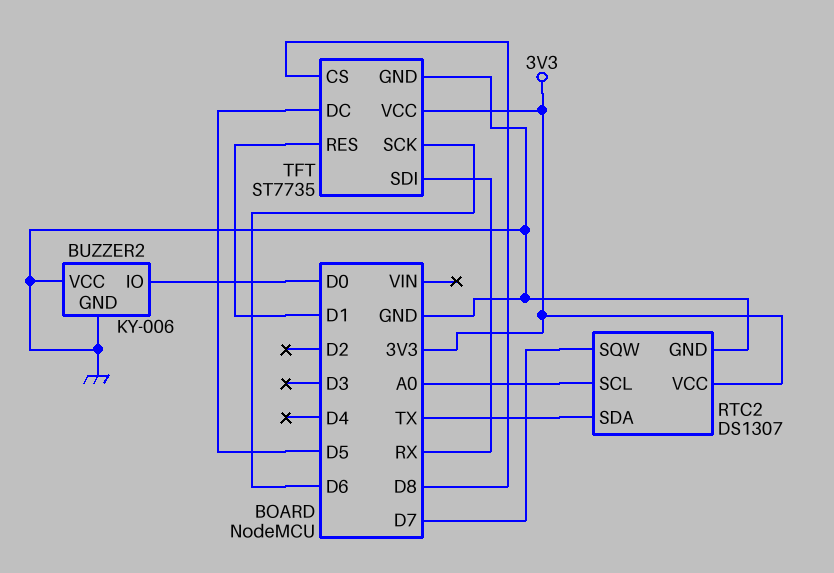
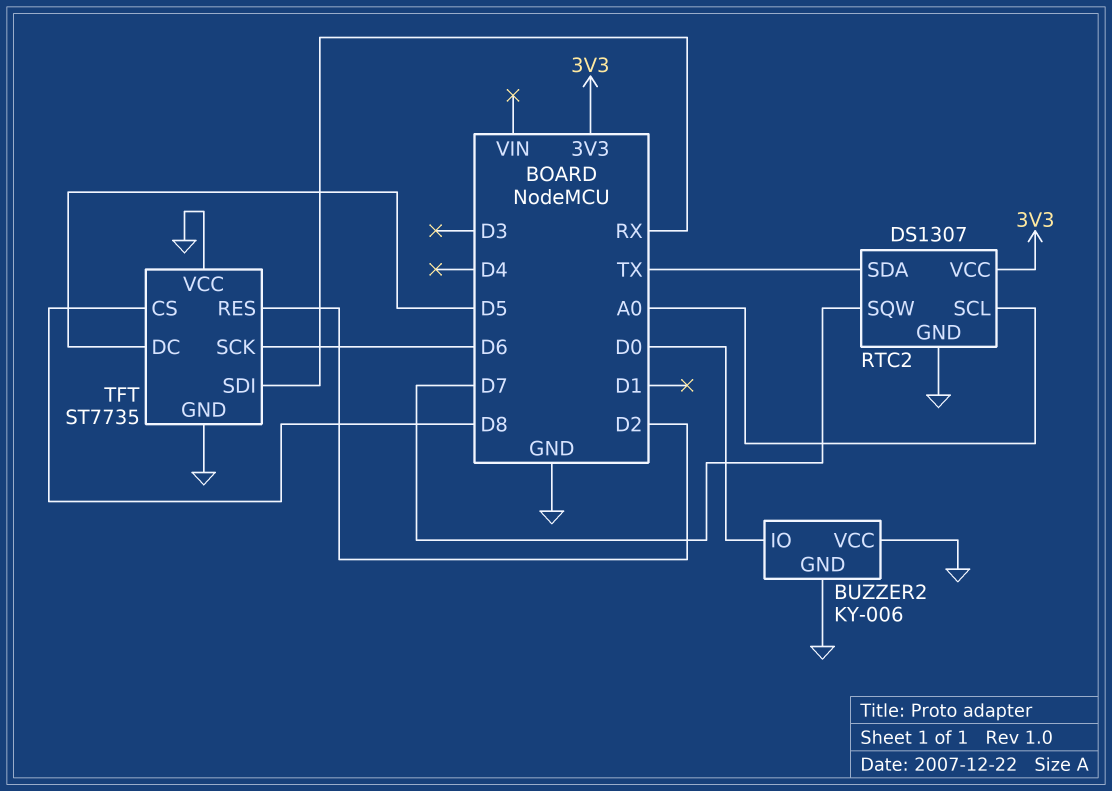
TFT pin RES: D1 -> D2
TFT pin VCC: 3V3 -> GND

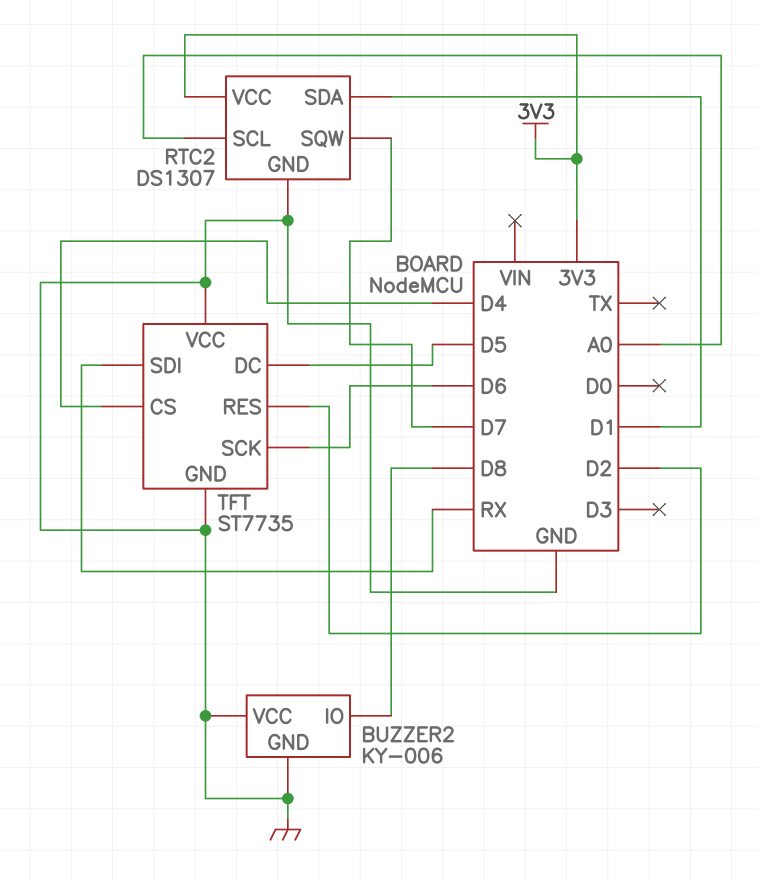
BUZZER2 pin IO: D0 -> D8
RTC2 pin SDA: TX -> D1
TFT pin CS: D8 -> D4

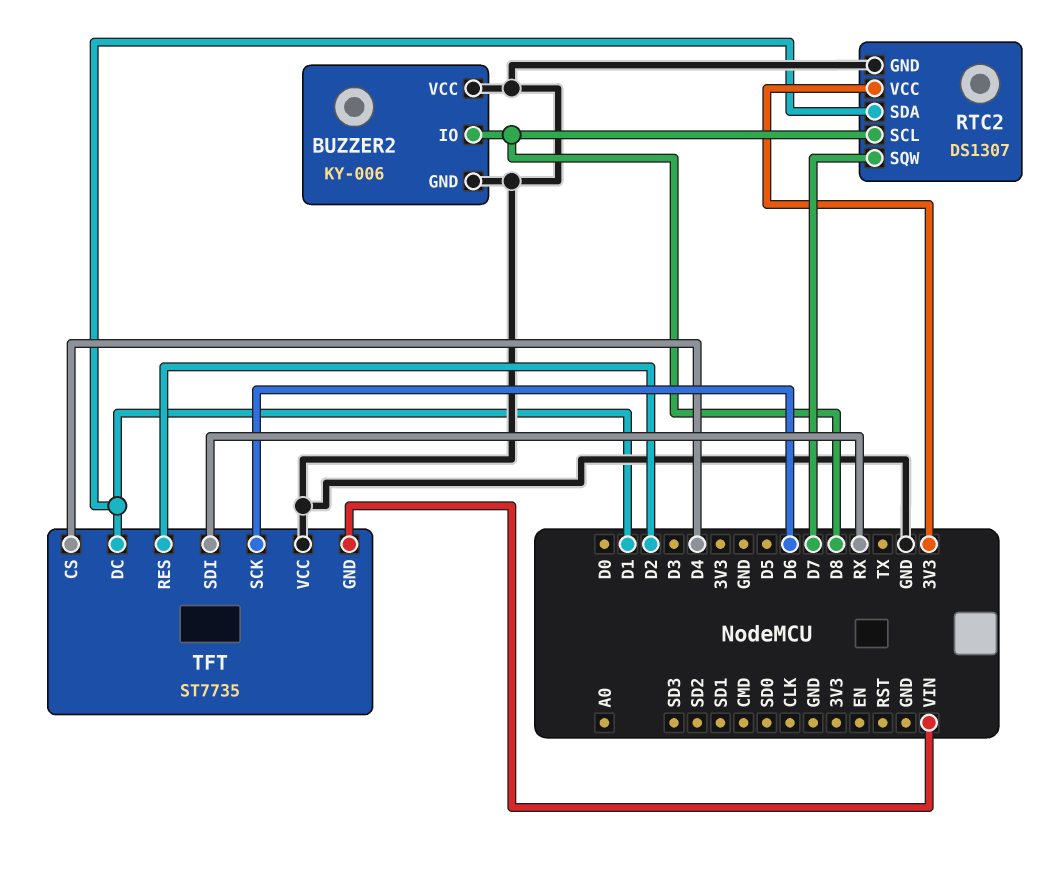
RTC2 pin SCL: A0 -> D8
TFT pin DC: D5 -> D1
TFT pin GND: GND -> VIN

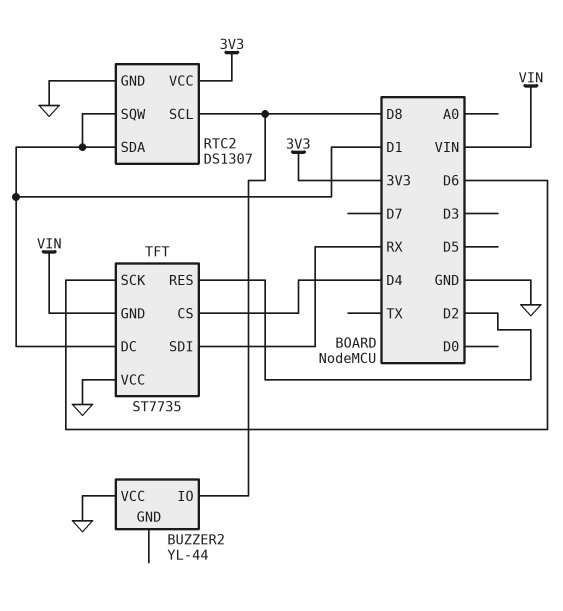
BUZZER2: KY-006 -> YL-44
BUZZER2 pin GND: GND -> none
RTC2 pin SQW: D7 -> D1

